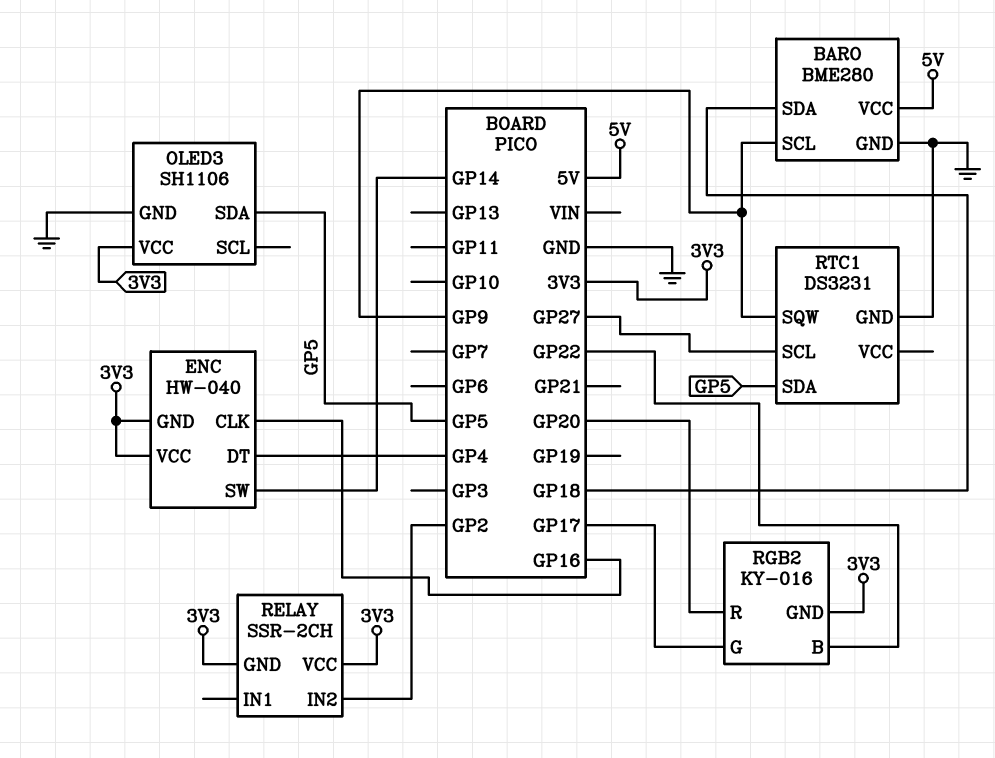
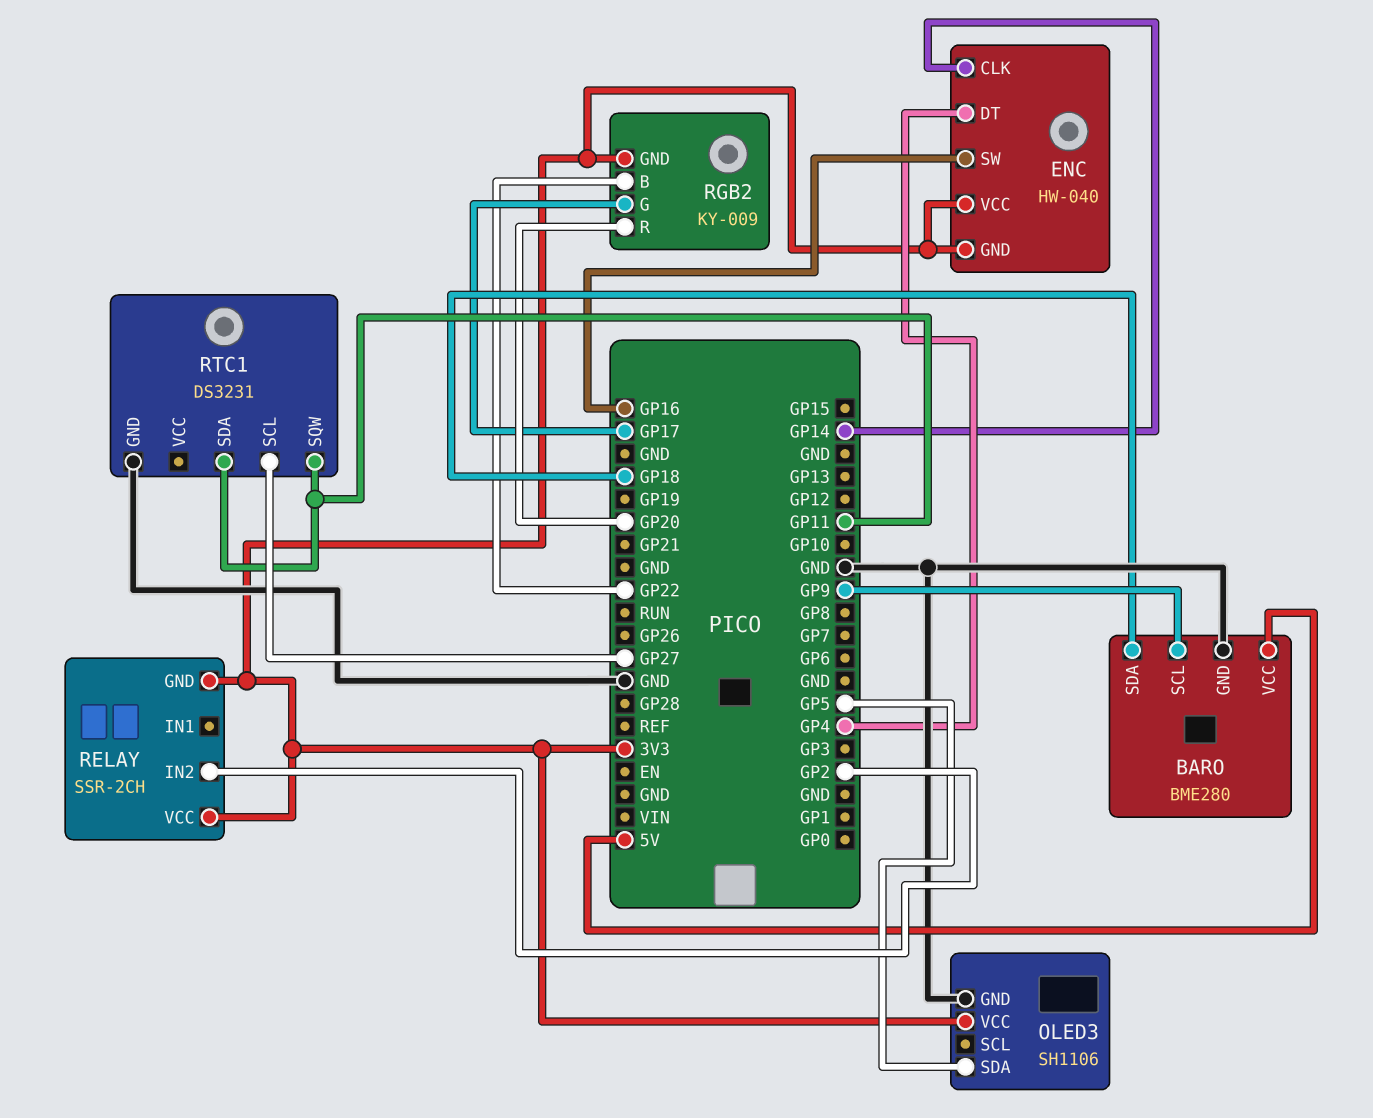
ENC pin CLK: GP16 -> GP14
ENC pin SW: GP14 -> GP16
RGB2: KY-016 -> KY-009
RTC1 pin SDA: GP5 -> GP11
RTC1 pin SQW: GP9 -> GP11

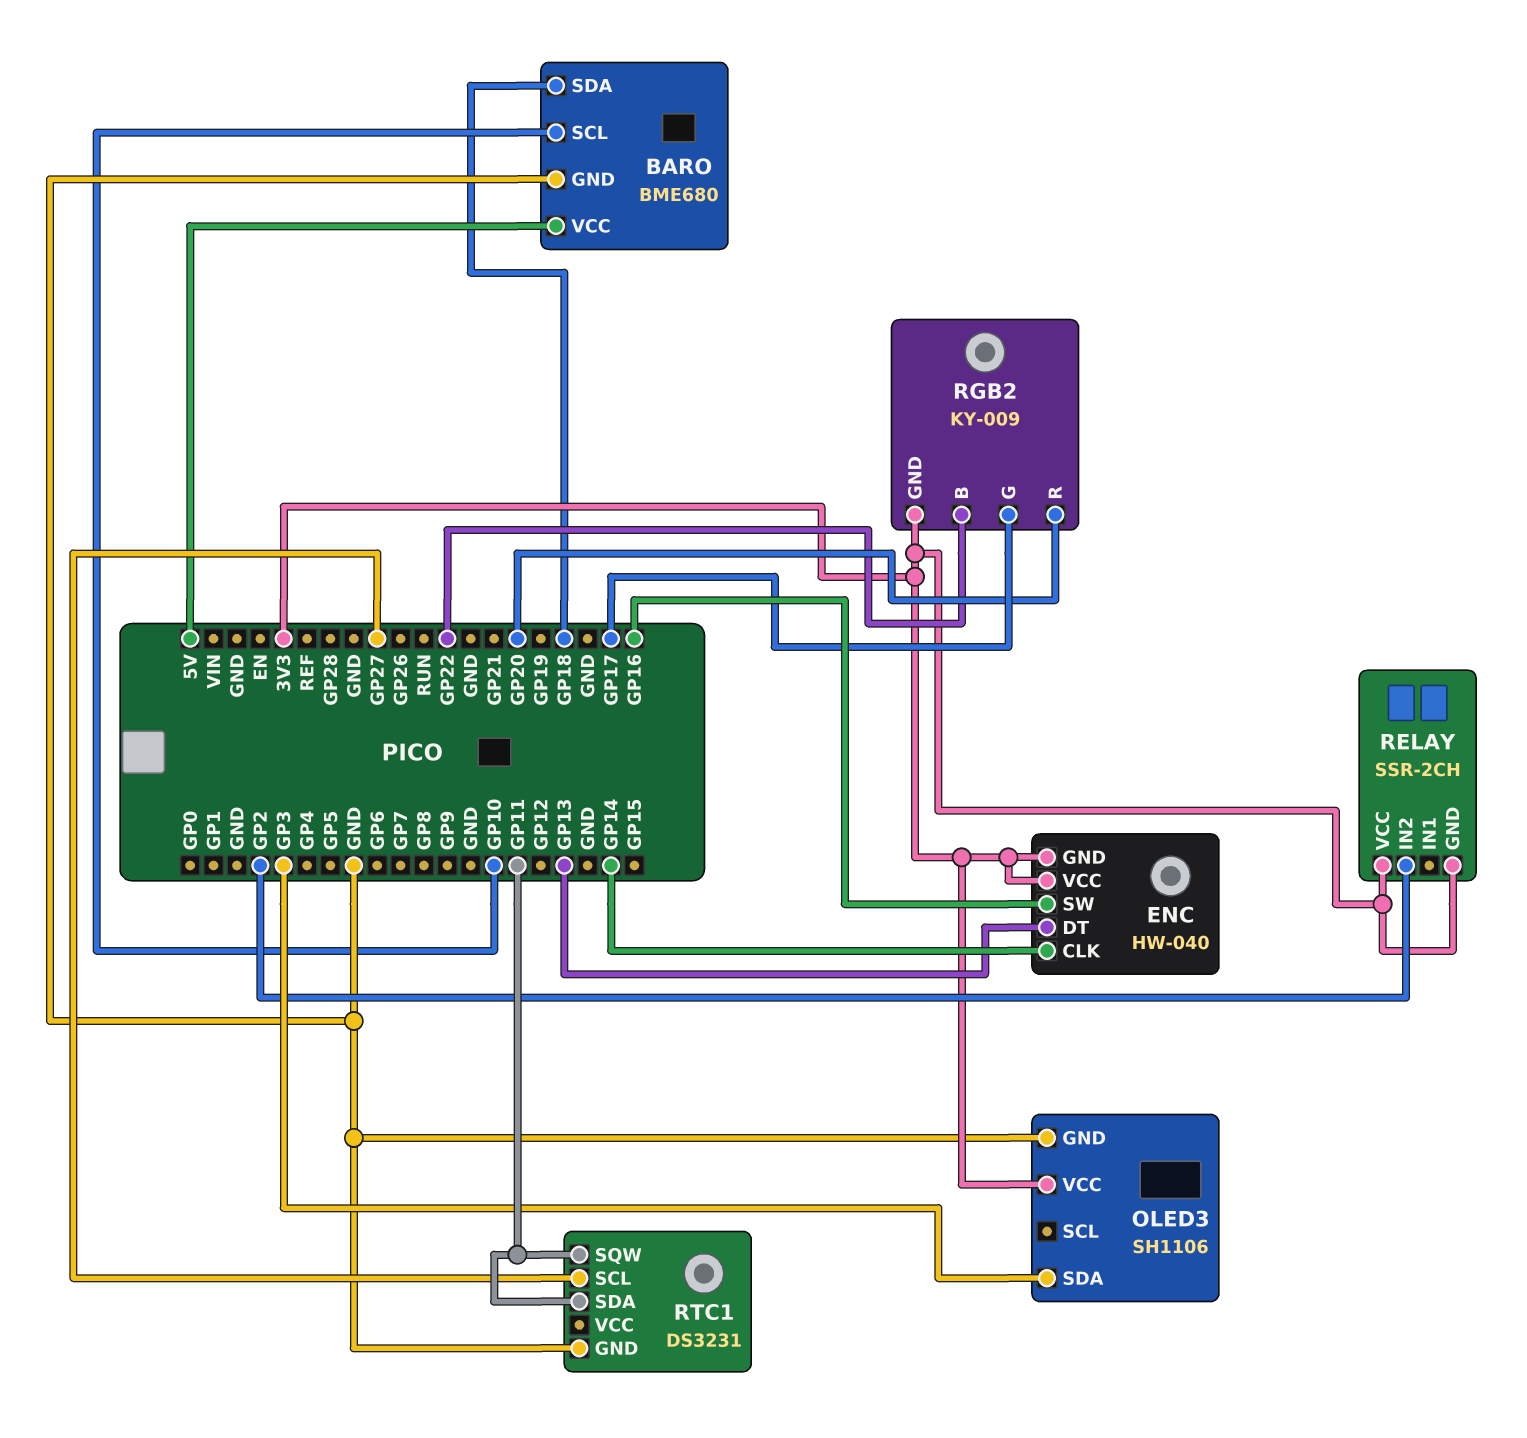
BARO: BME280 -> BME680
BARO pin SCL: GP9 -> GP10
ENC pin DT: GP4 -> GP13
OLED3 pin SDA: GP5 -> GP3

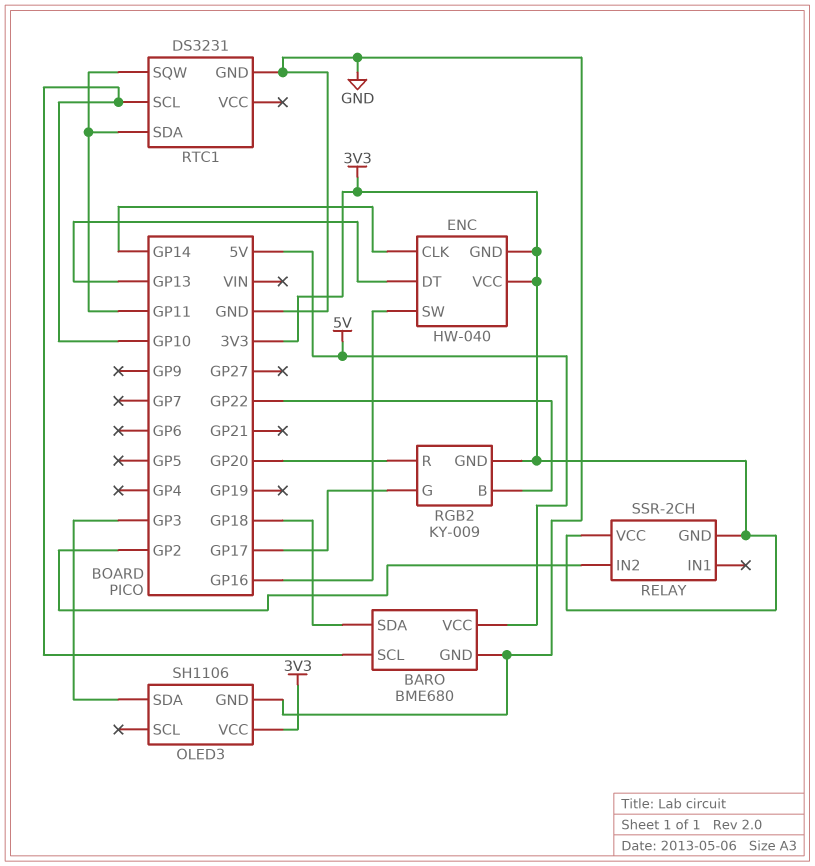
RTC1 pin SCL: GP27 -> GP10

